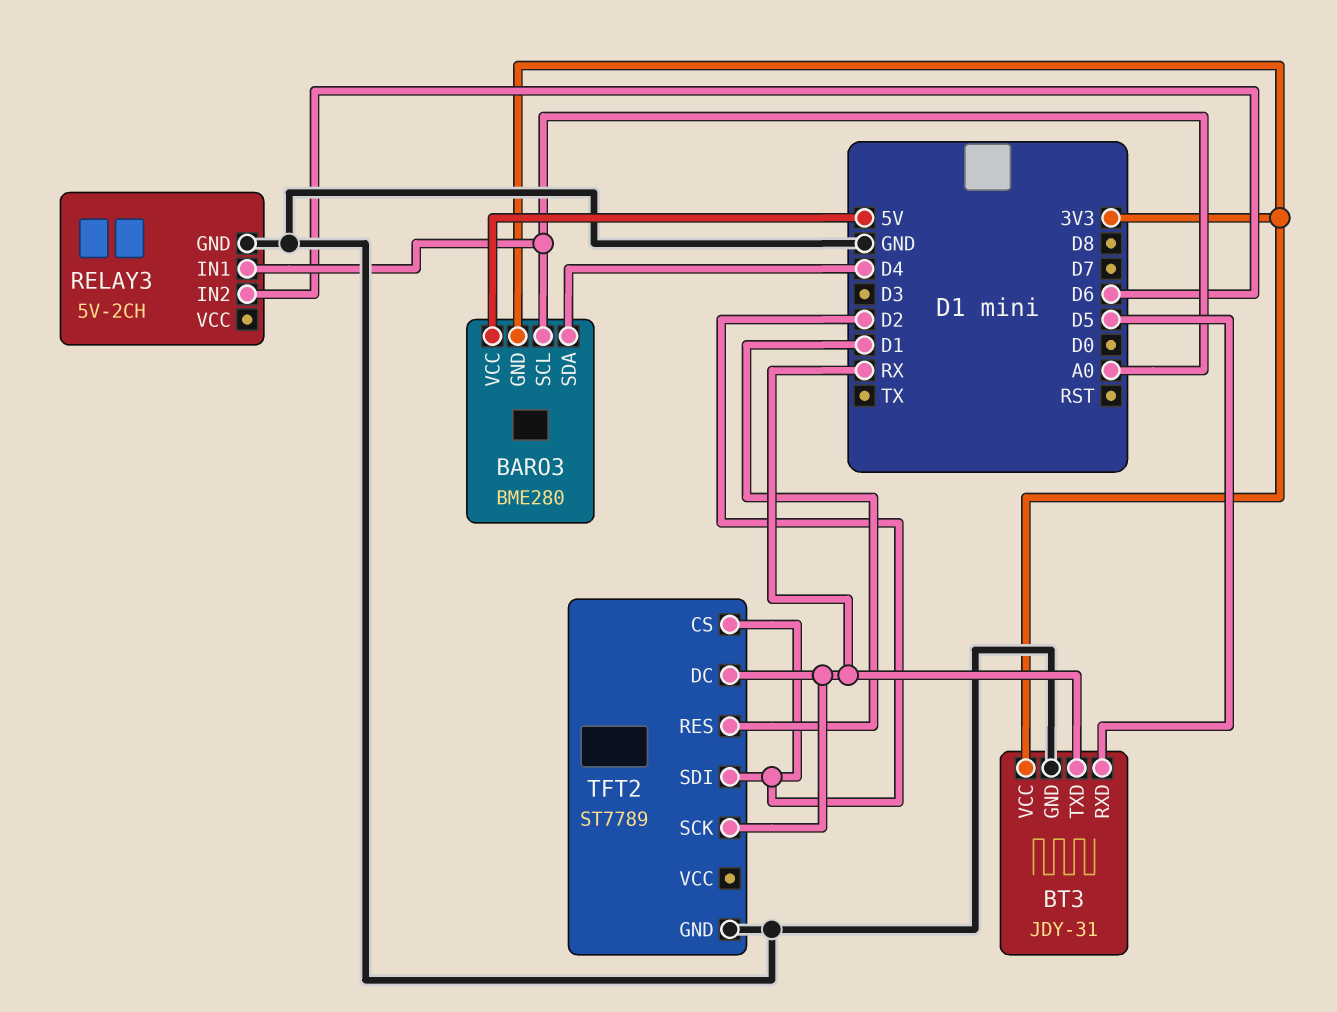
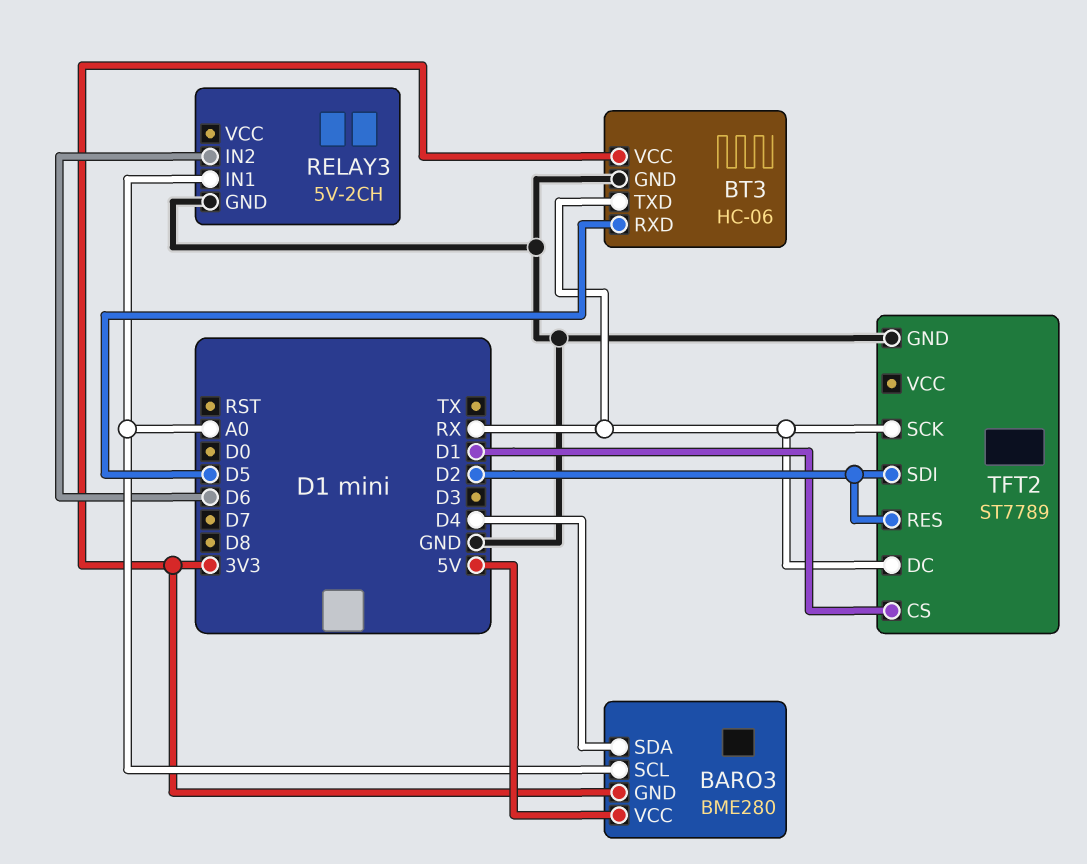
BT3: JDY-31 -> HC-06
TFT2 pin CS: D2 -> D1
TFT2 pin RES: D1 -> D2

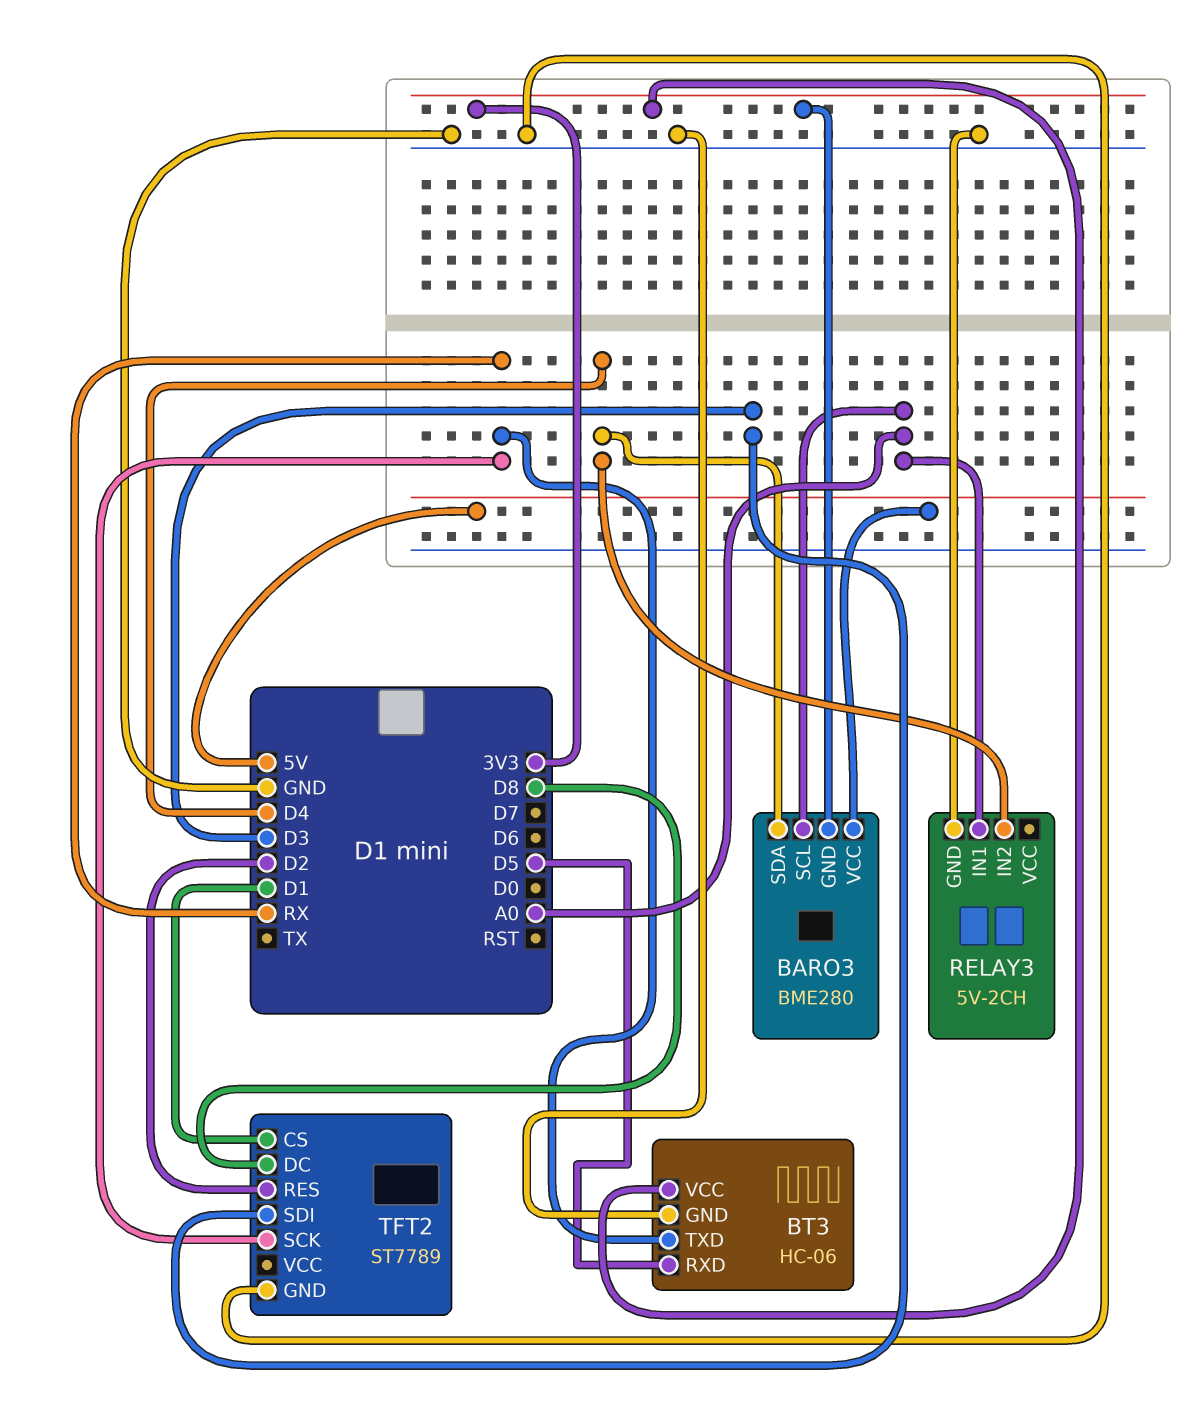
RELAY3 pin IN2: D6 -> D4
TFT2 pin DC: RX -> D8
TFT2 pin SDI: D2 -> D3

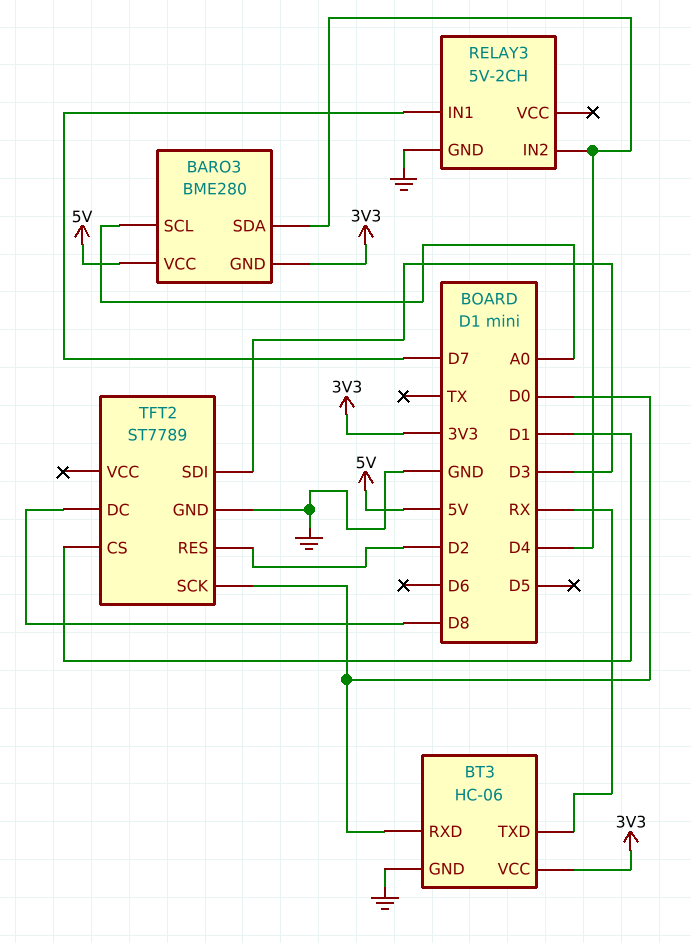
BT3 pin RXD: D5 -> D0
RELAY3 pin IN1: A0 -> D7
TFT2 pin SCK: RX -> D0

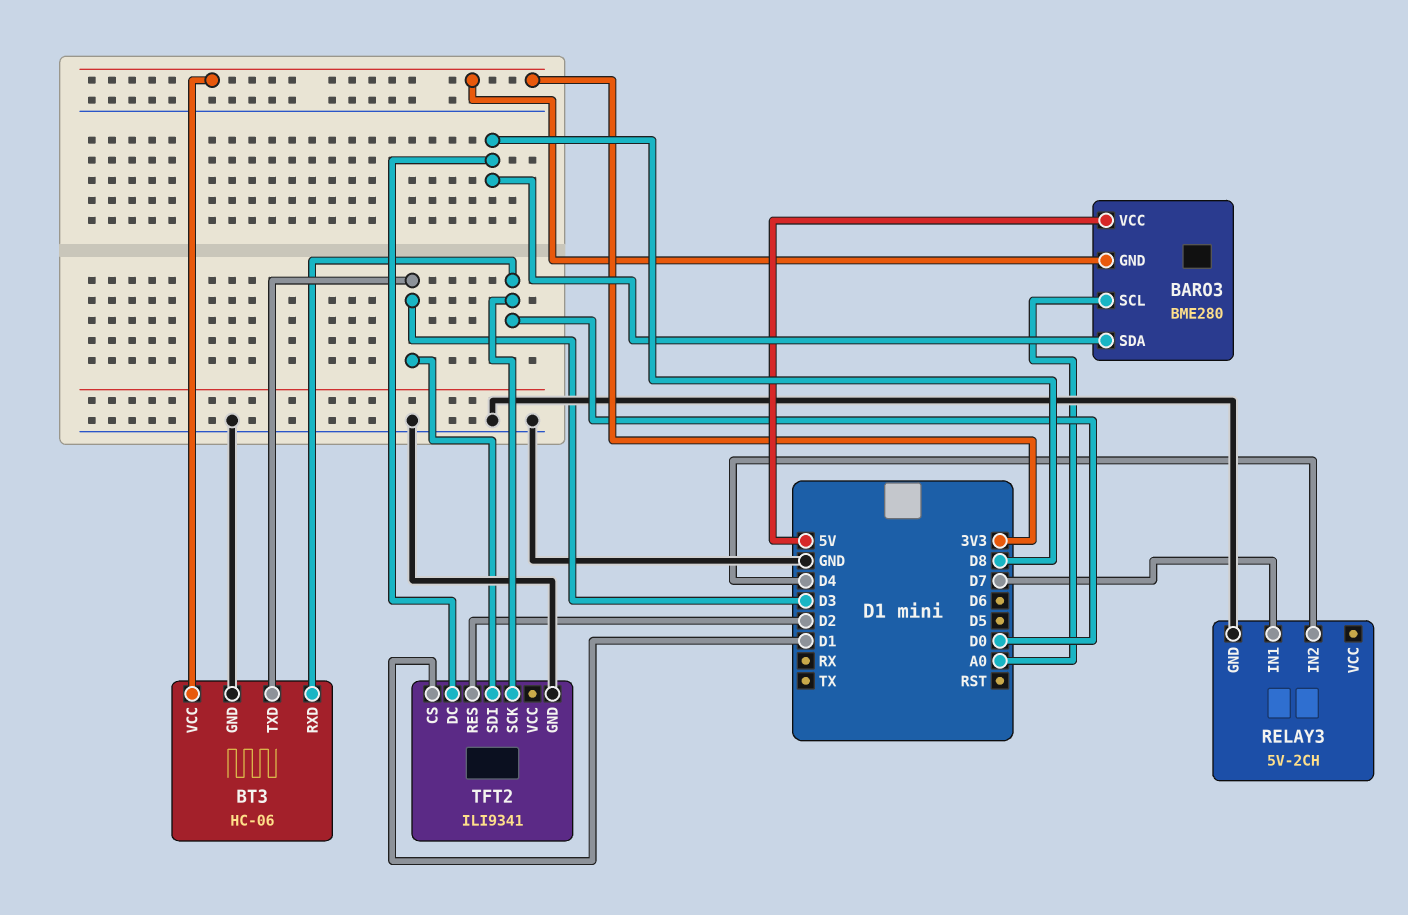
BARO3 pin SDA: D4 -> D8
BT3 pin TXD: RX -> D3
TFT2: ST7789 -> ILI9341

